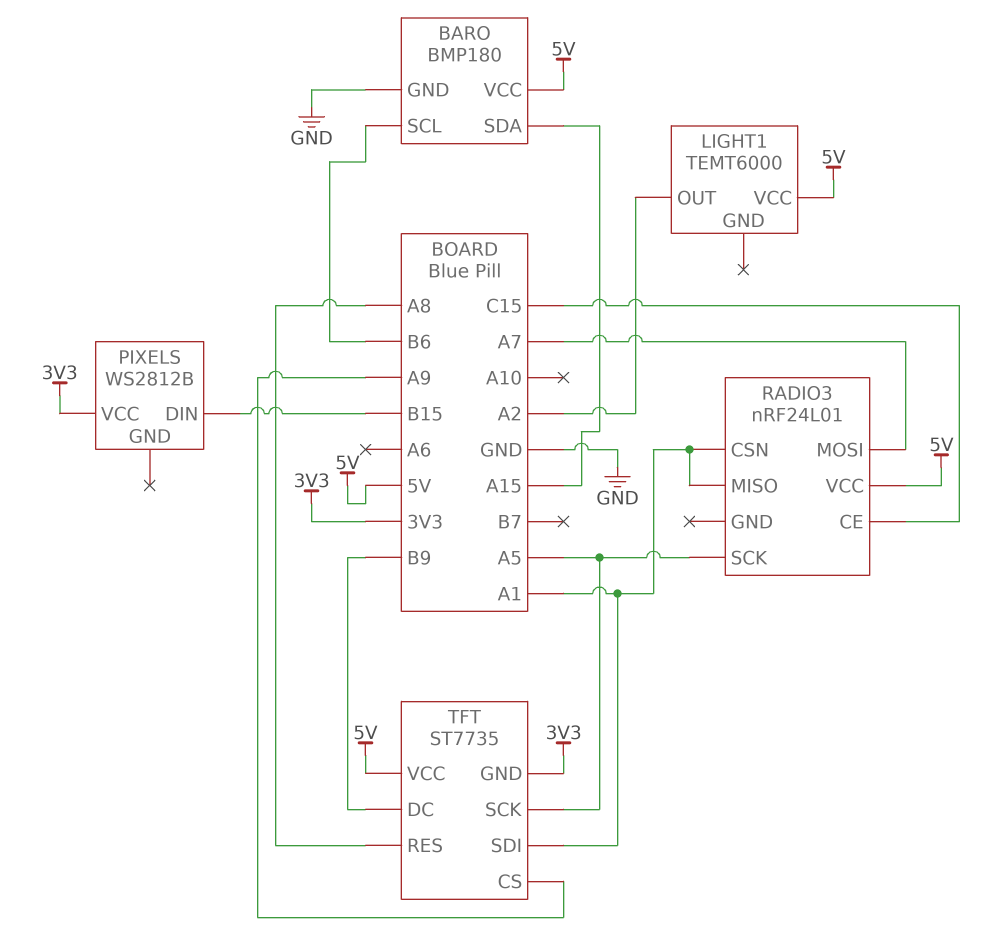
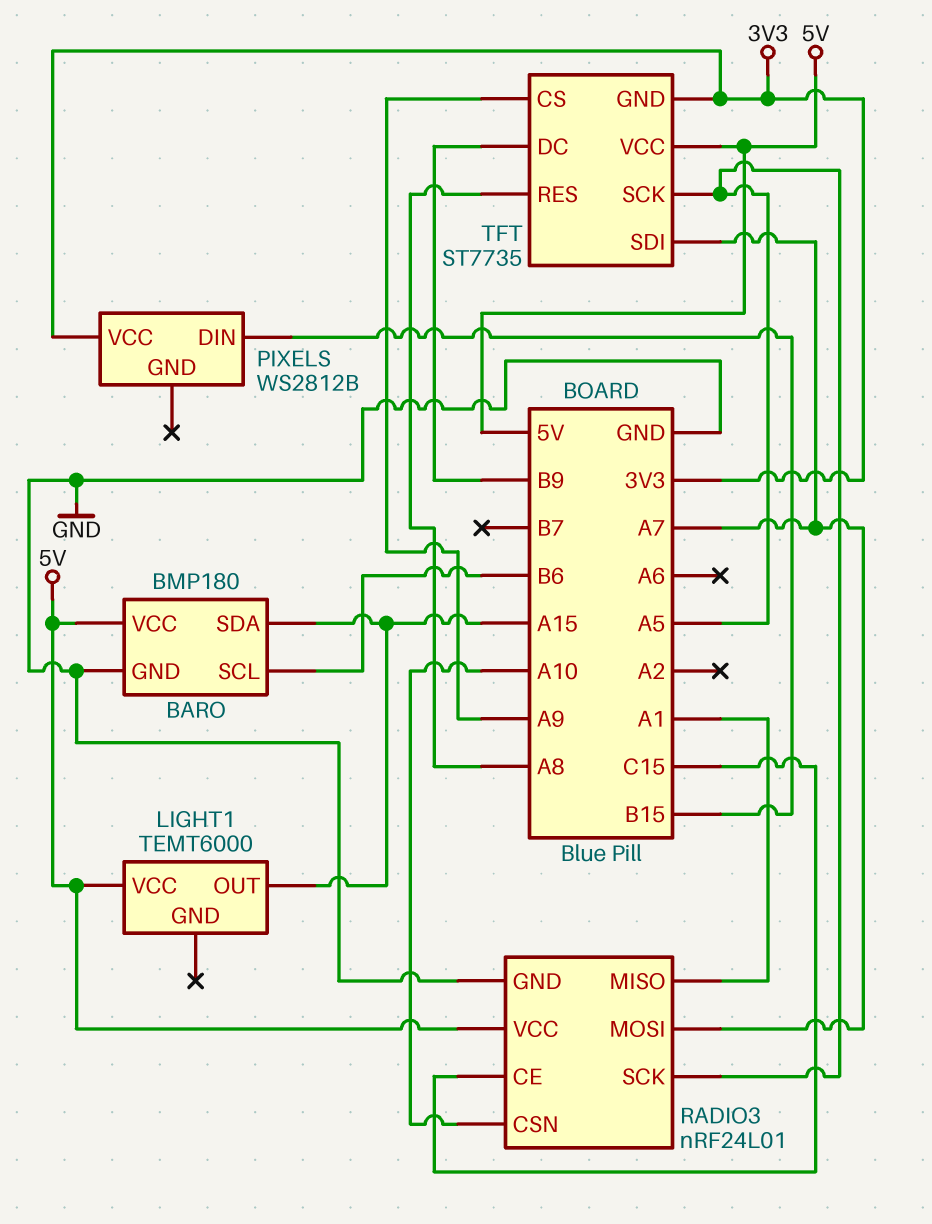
LIGHT1 pin OUT: A2 -> A15
RADIO3 pin CSN: A1 -> A10
RADIO3 pin GND: none -> GND
TFT pin SDI: A1 -> A7

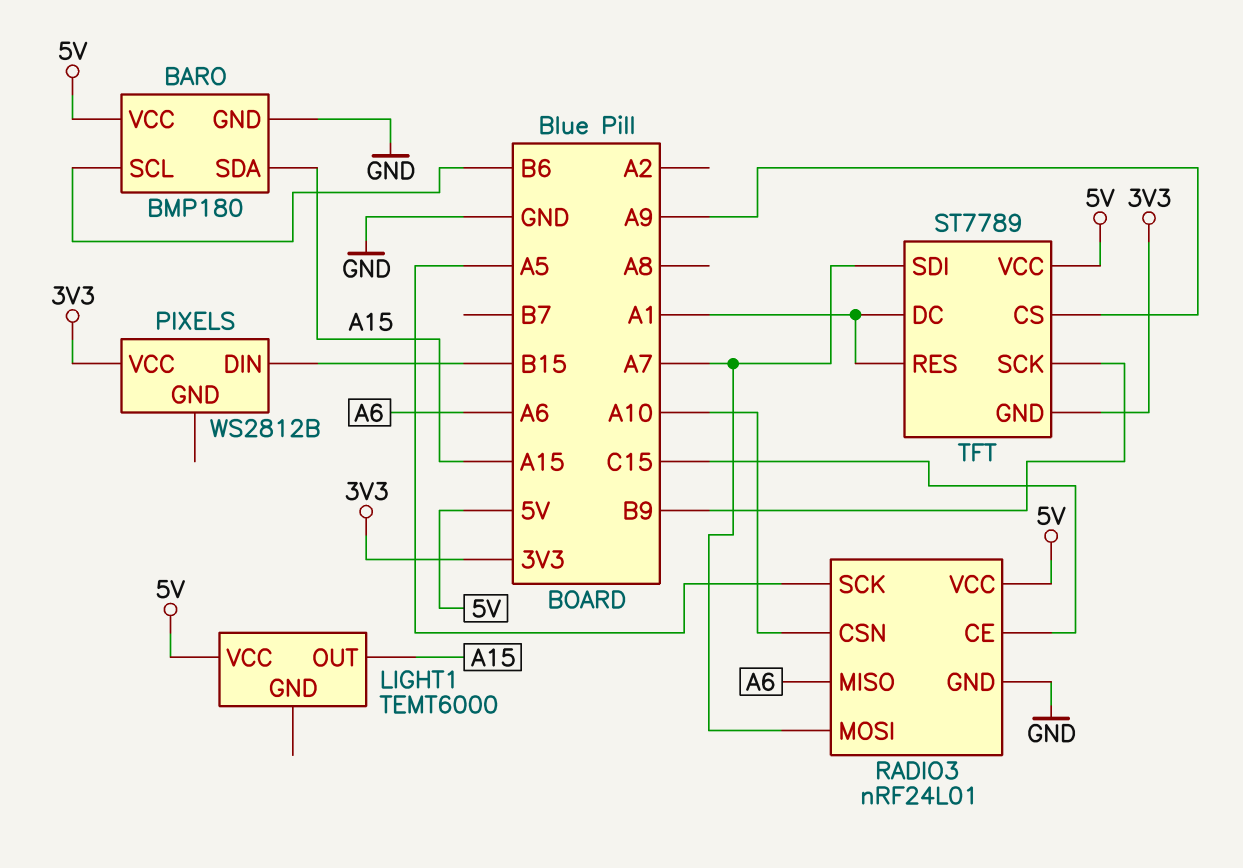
RADIO3 pin MISO: A1 -> A6
TFT: ST7735 -> ST7789
TFT pin DC: B9 -> A1
TFT pin RES: A8 -> A1
TFT pin SCK: A5 -> B9

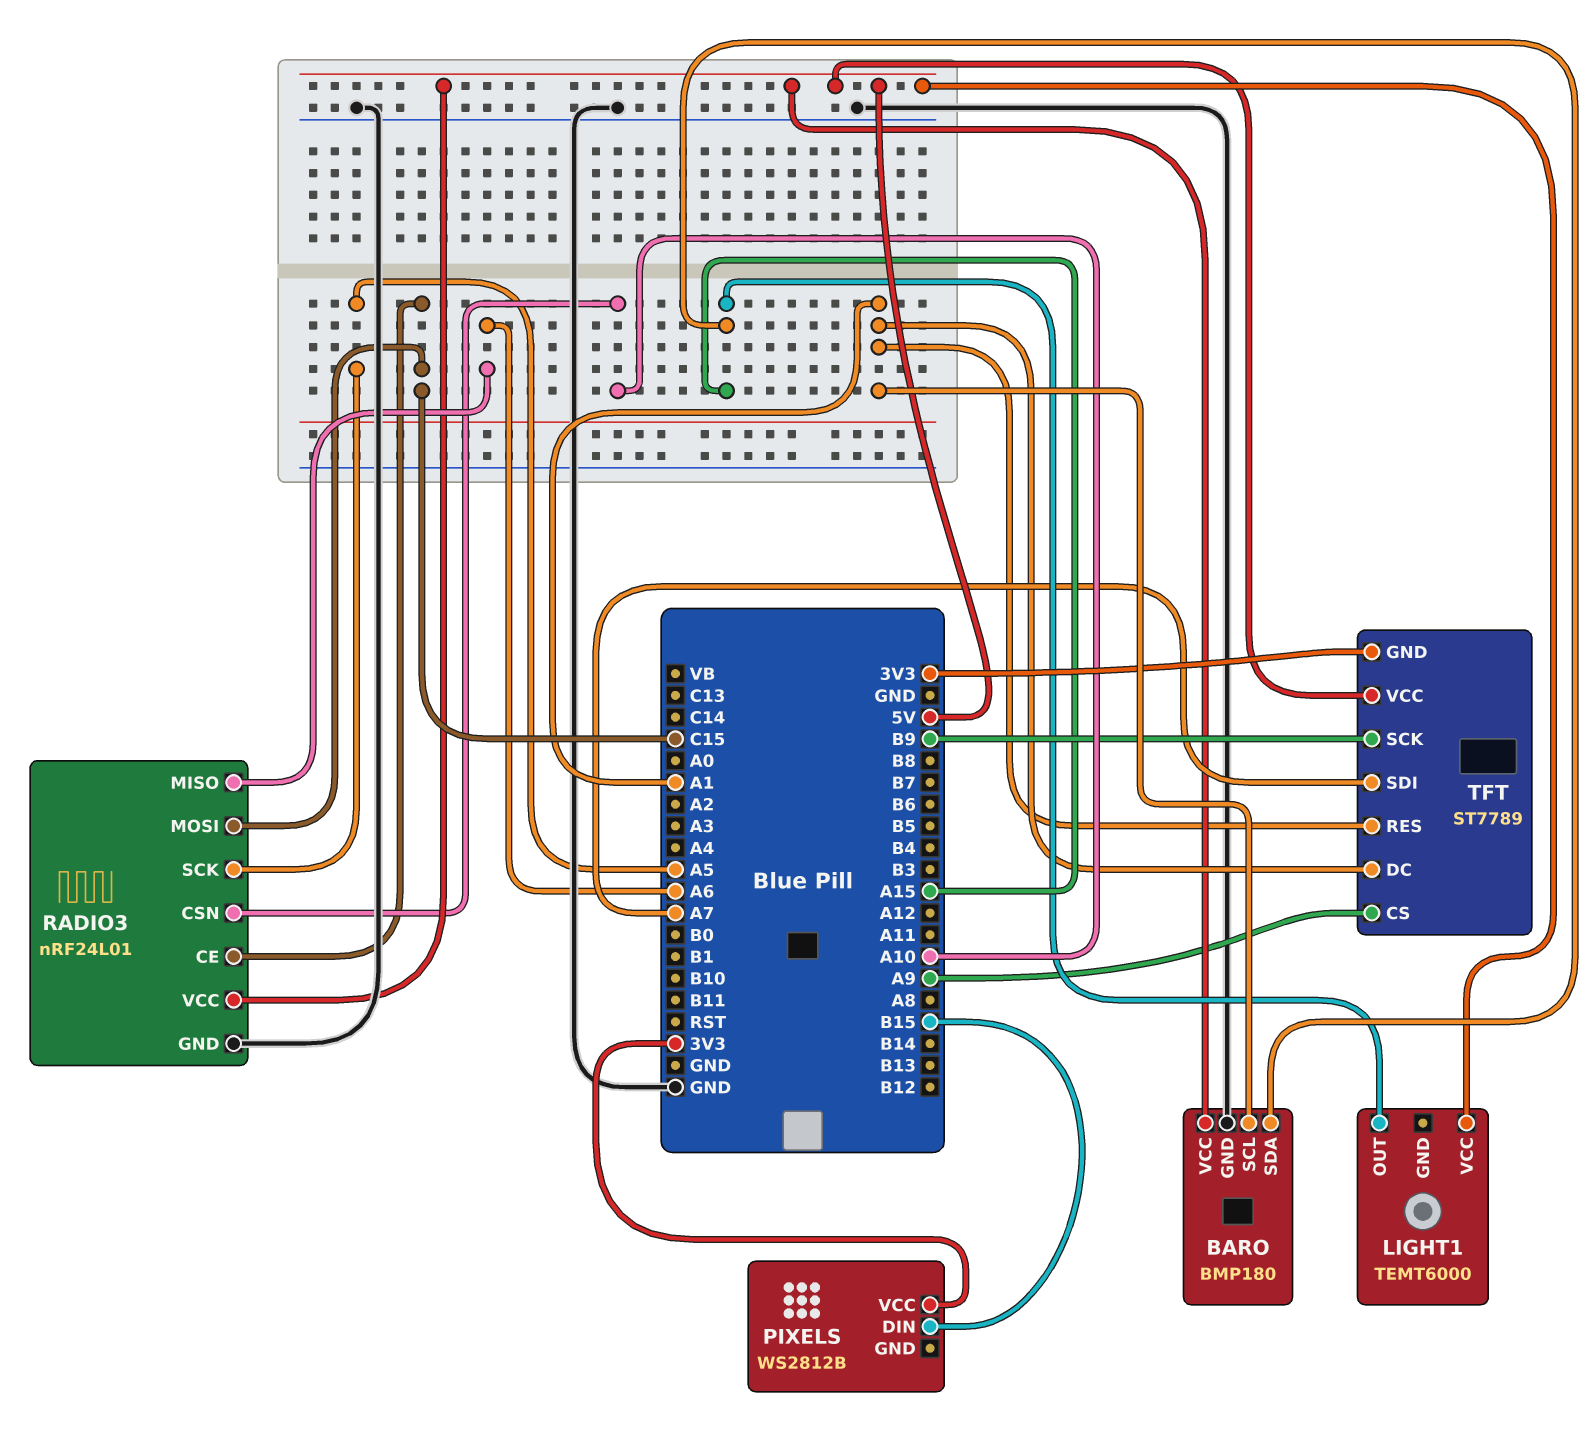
BARO pin SCL: B6 -> A1
RADIO3 pin MOSI: A7 -> C15

